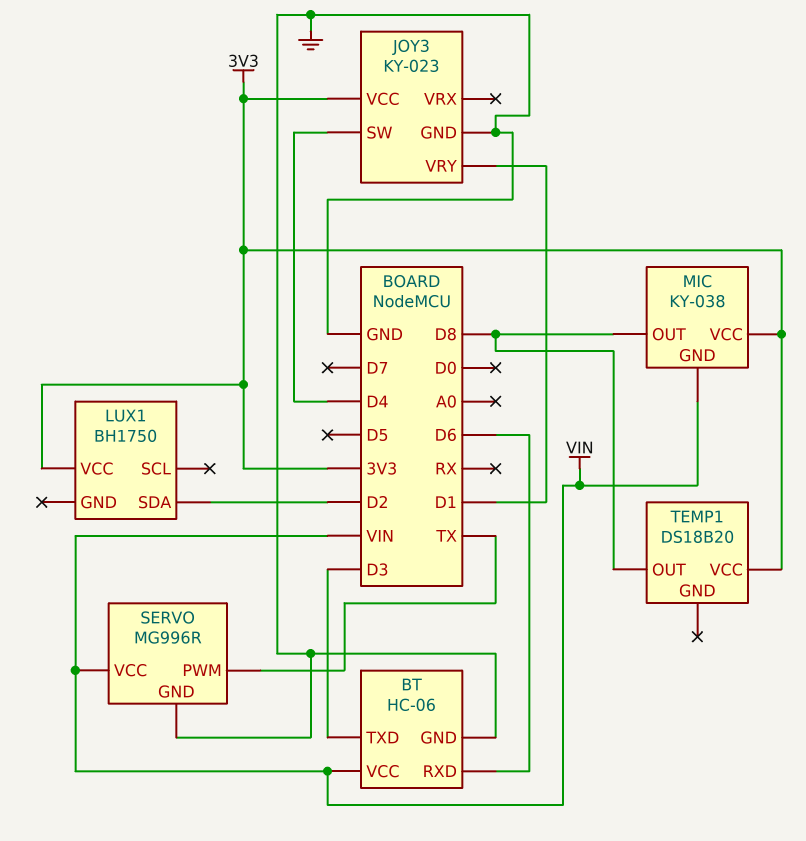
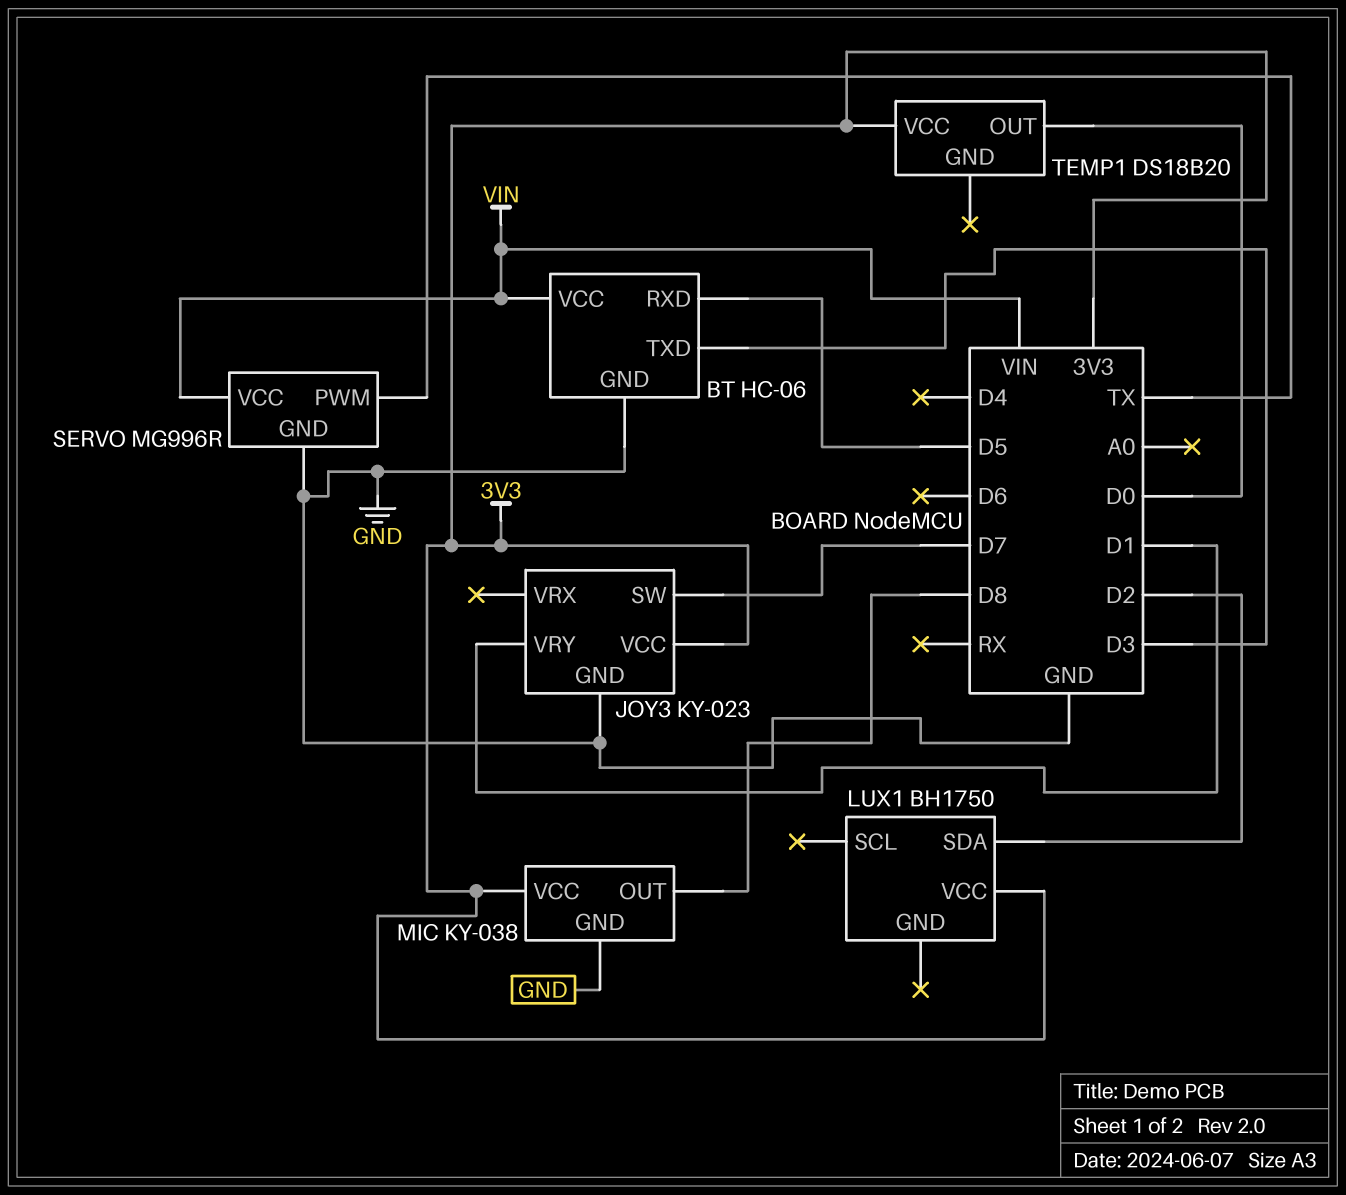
BT pin RXD: D6 -> D5
JOY3 pin SW: D4 -> D7
MIC pin GND: VIN -> GND
TEMP1 pin OUT: D8 -> D0

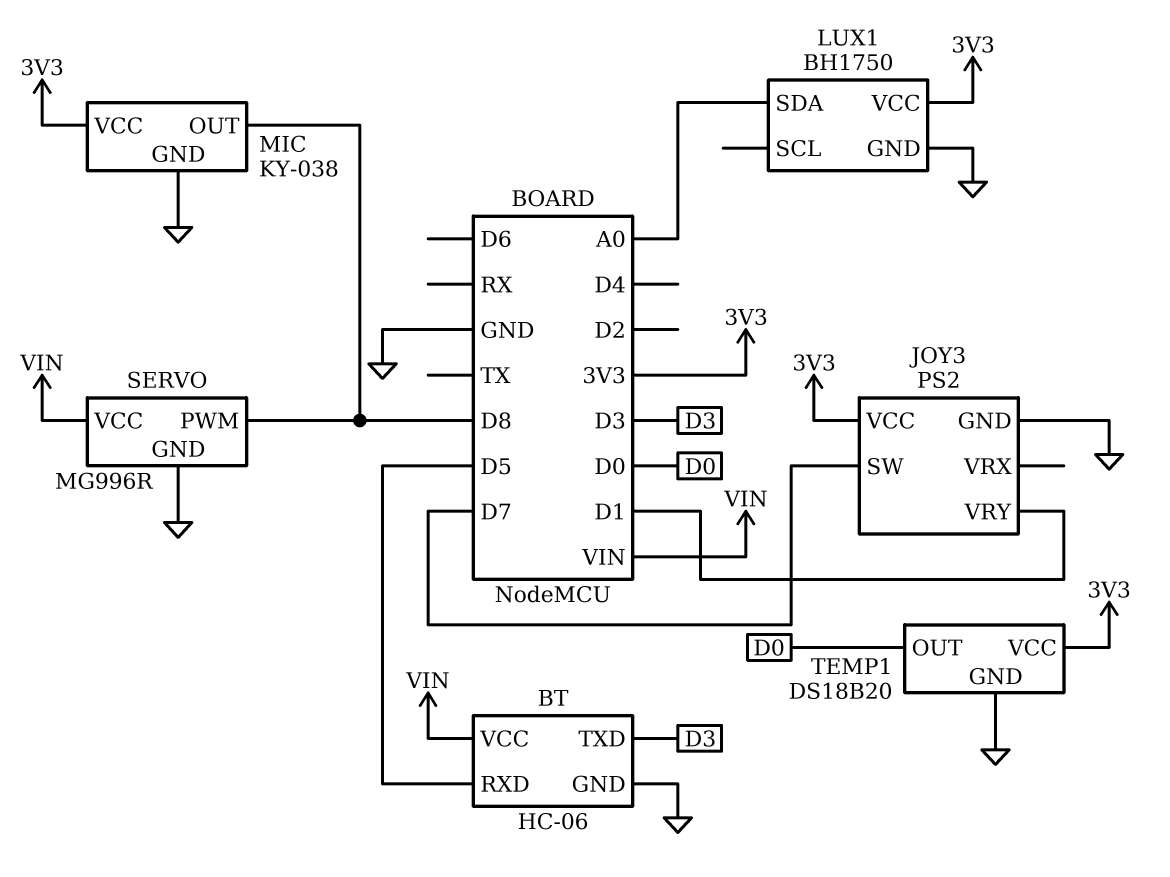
JOY3: KY-023 -> PS2
LUX1 pin GND: none -> GND
LUX1 pin SDA: D2 -> A0
SERVO pin PWM: TX -> D8
TEMP1 pin GND: none -> GND

